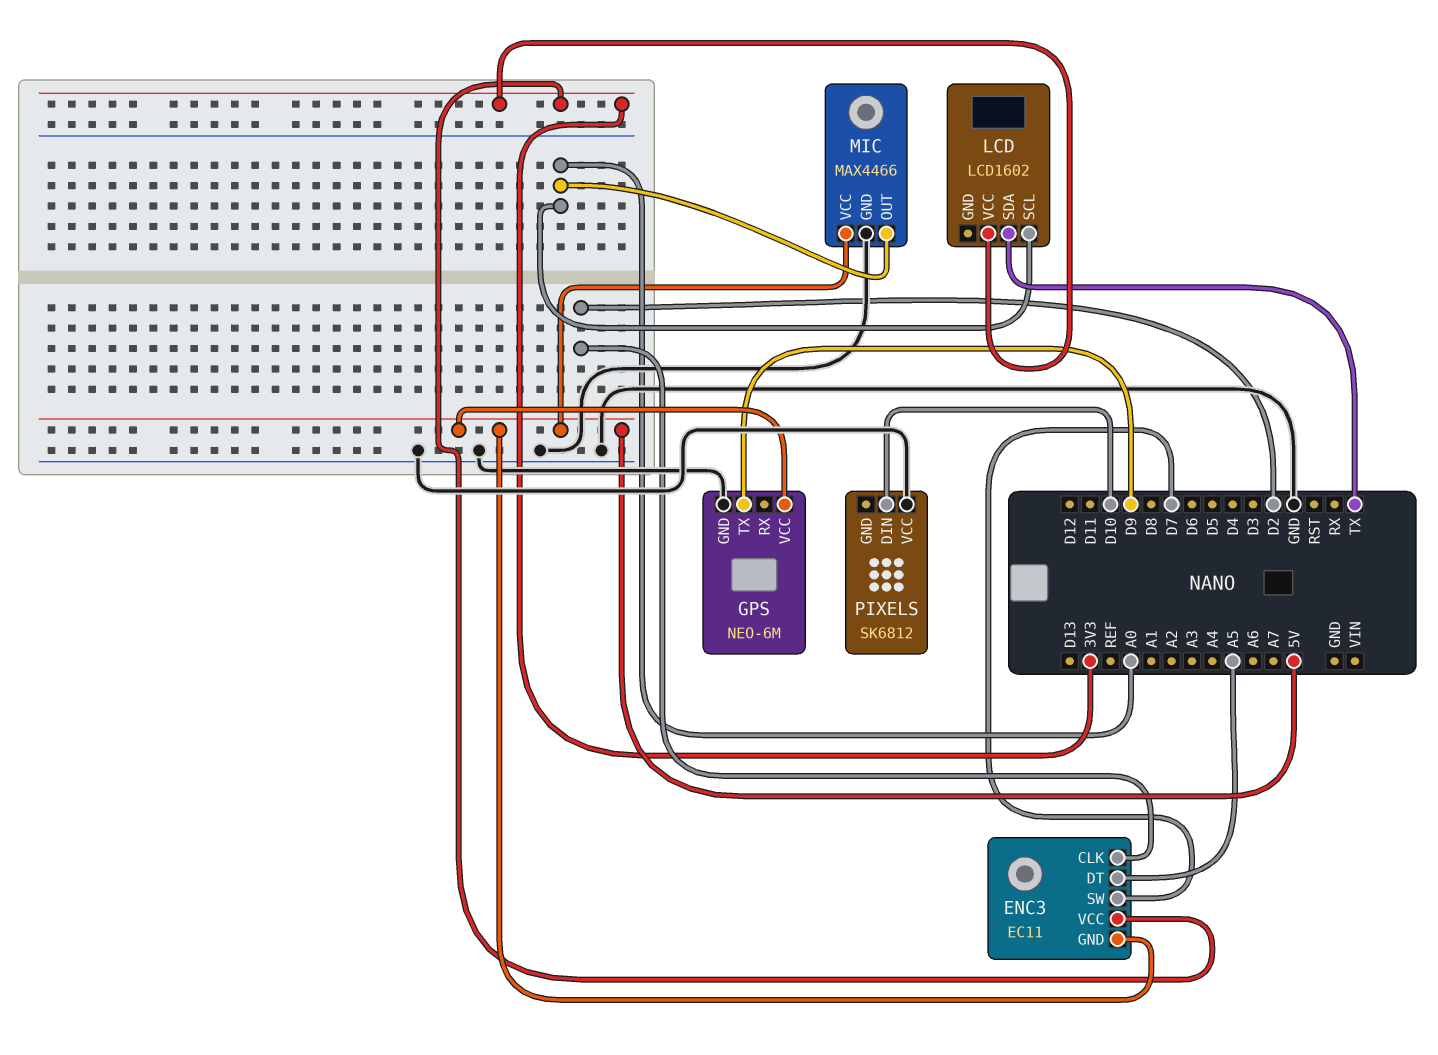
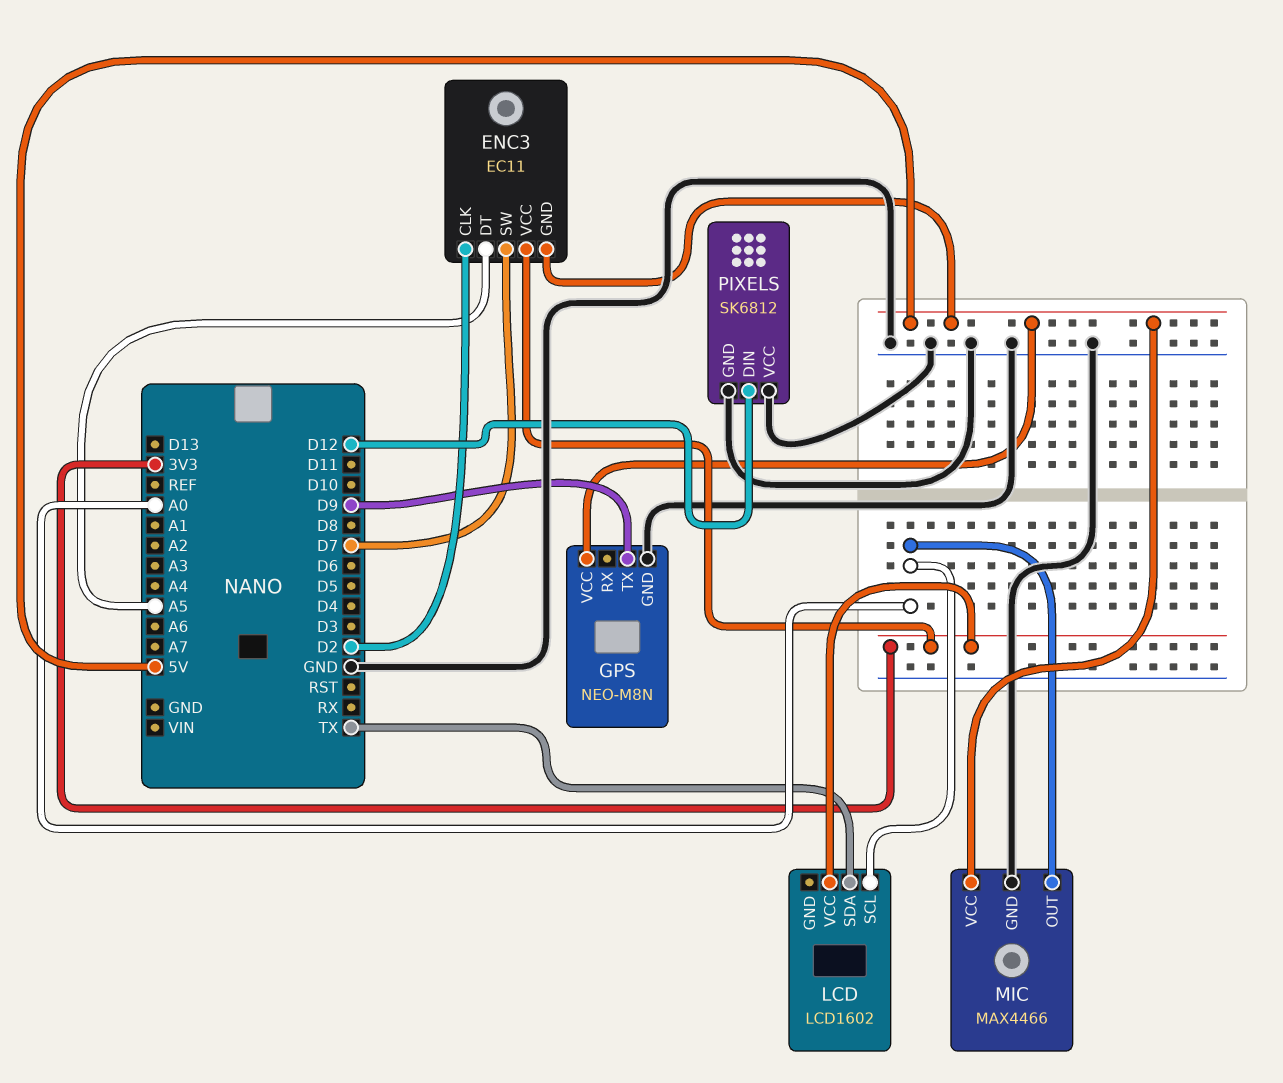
GPS: NEO-6M -> NEO-M8N
PIXELS pin DIN: D10 -> D12
PIXELS pin GND: none -> GND

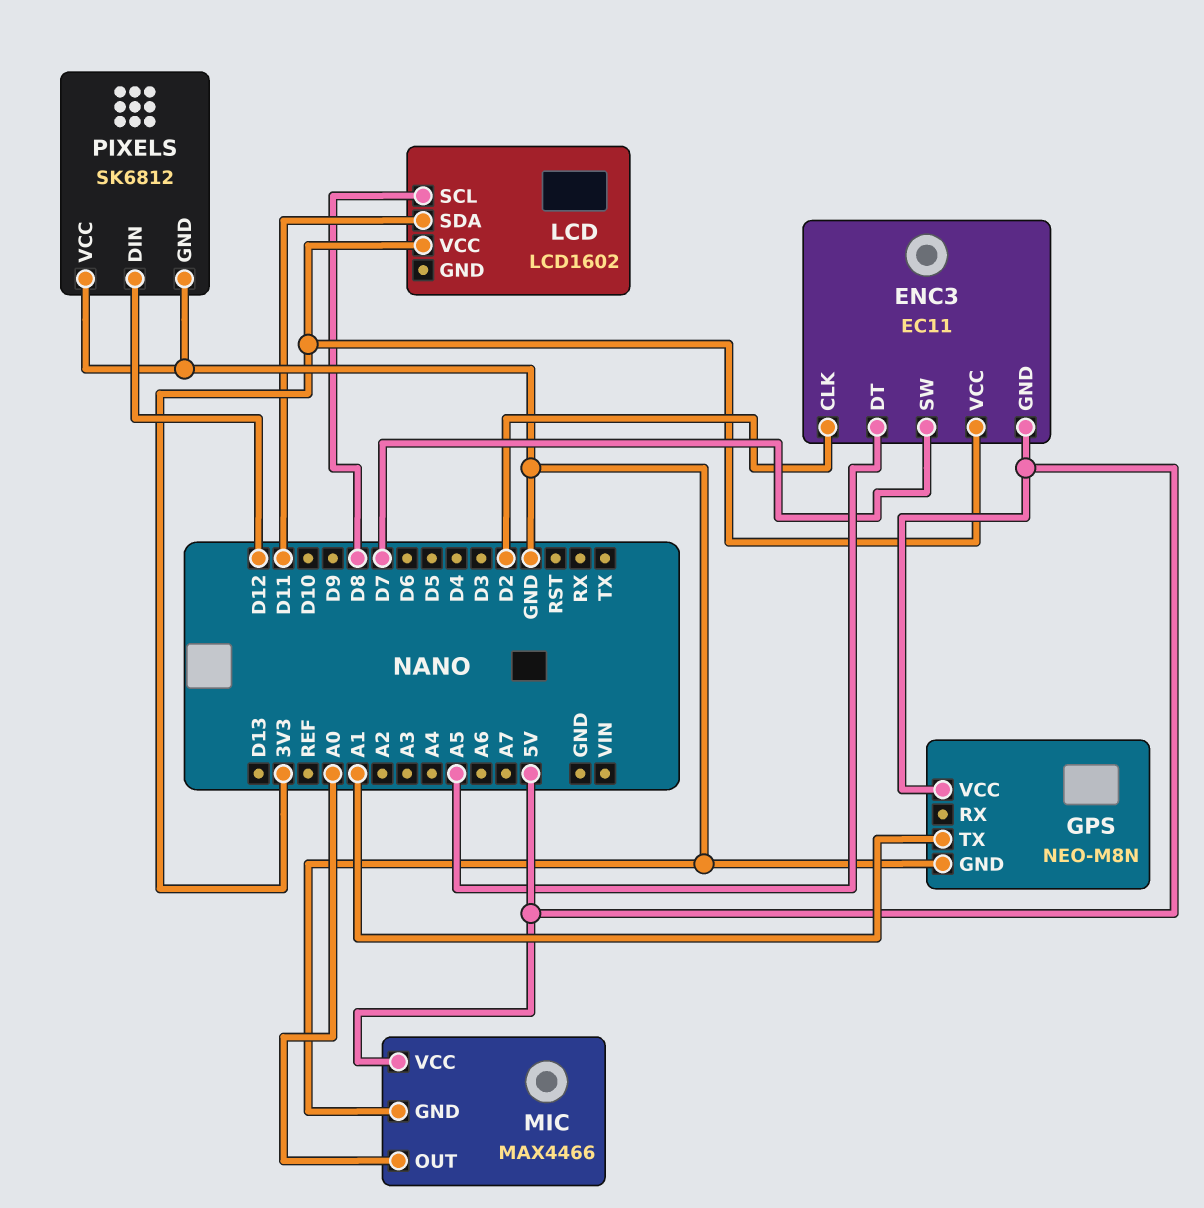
GPS pin TX: D9 -> A1
LCD pin SCL: A0 -> D8
LCD pin SDA: TX -> D11

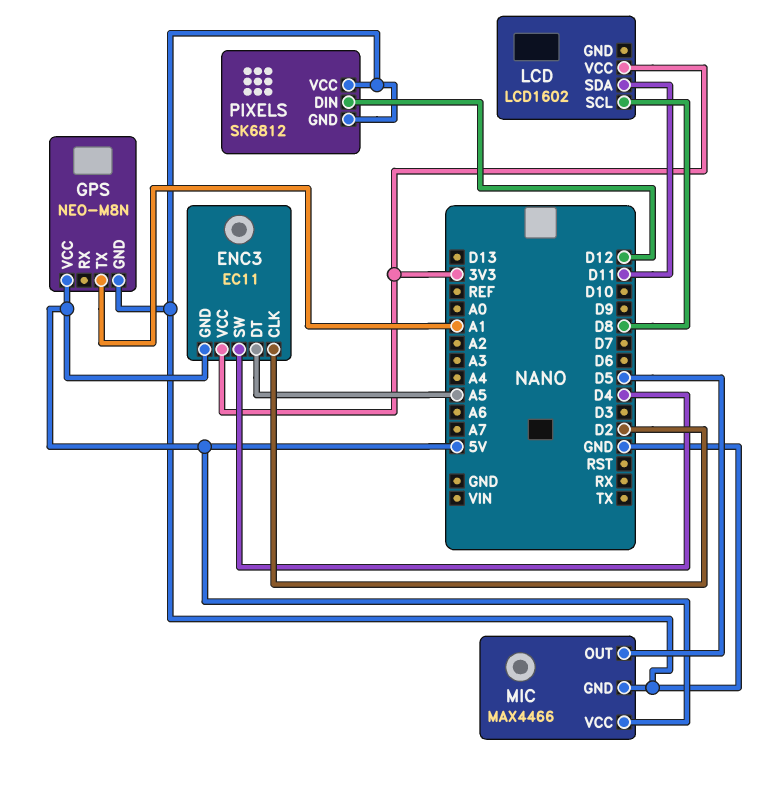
ENC3 pin SW: D7 -> D4
MIC pin OUT: A0 -> D5

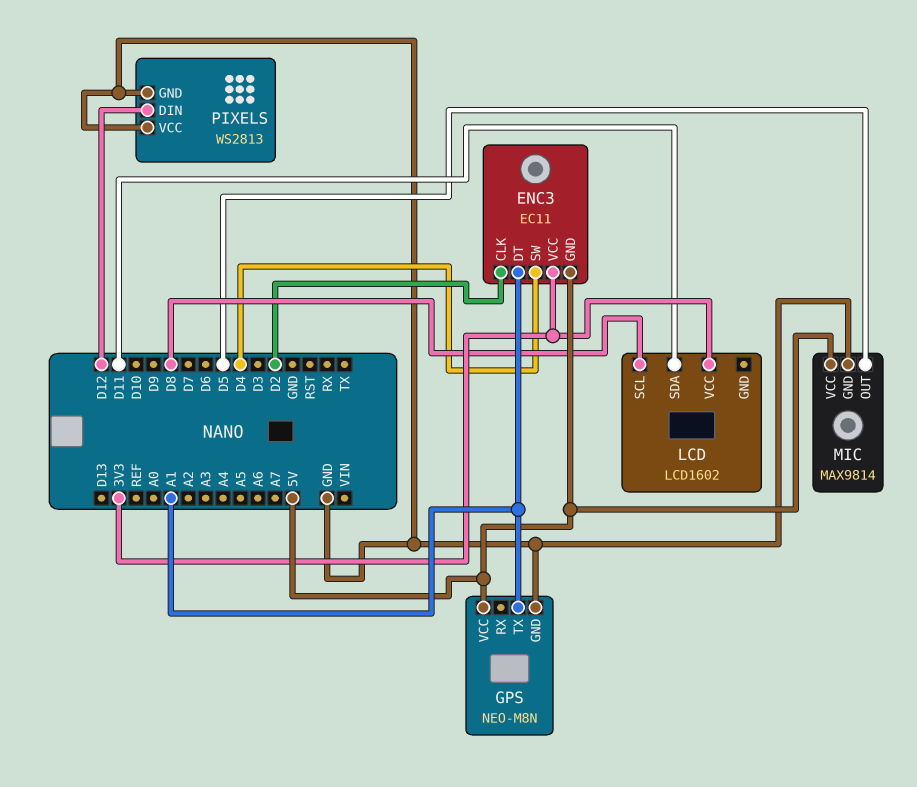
ENC3 pin DT: A5 -> A1
MIC: MAX4466 -> MAX9814
PIXELS: SK6812 -> WS2813

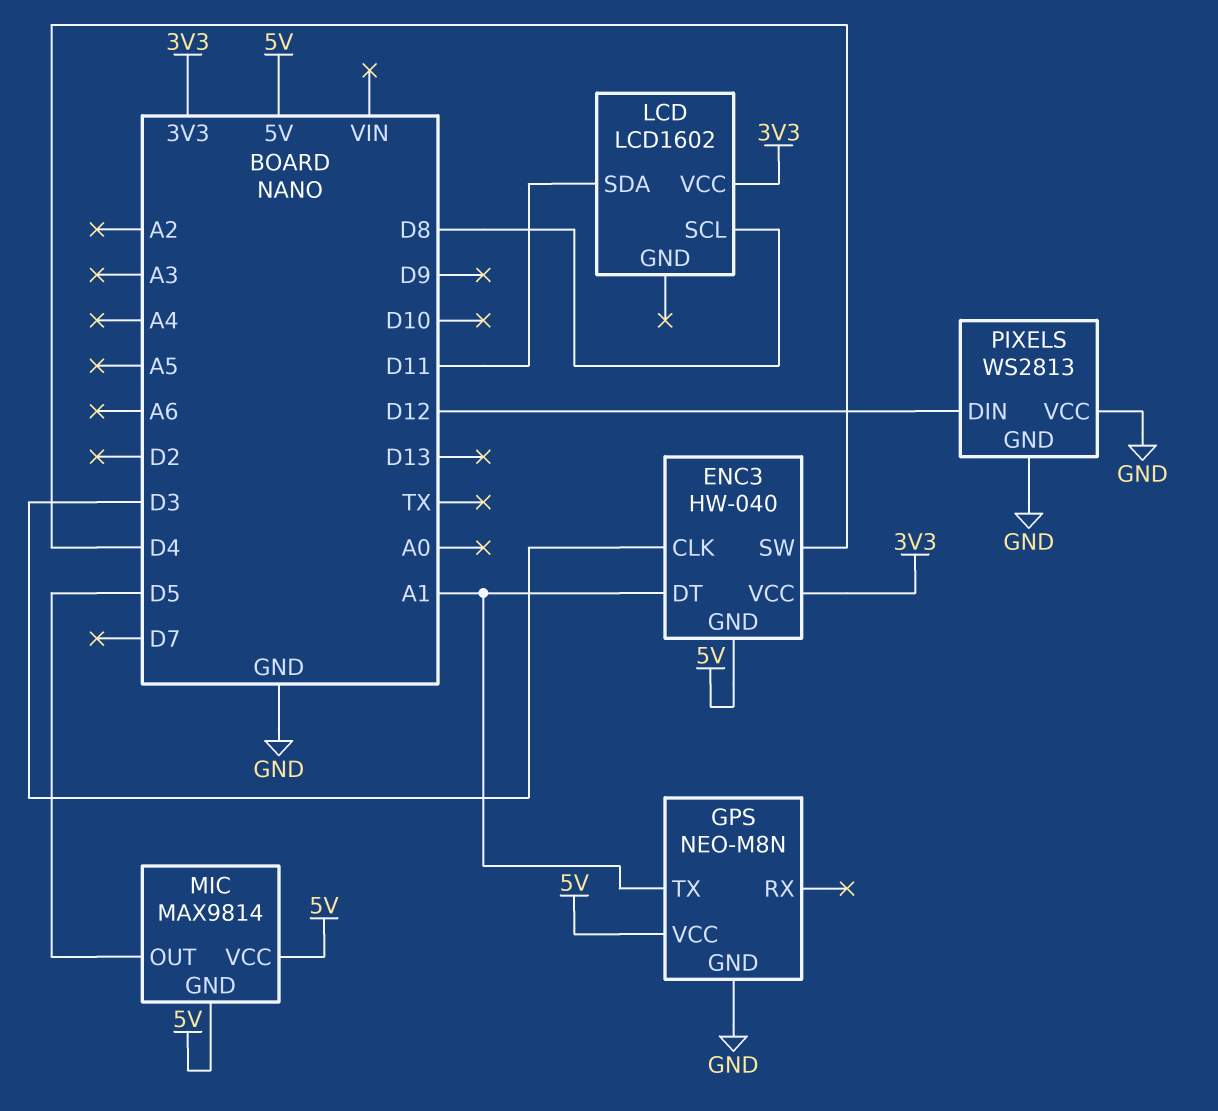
ENC3: EC11 -> HW-040
ENC3 pin CLK: D2 -> D3
MIC pin GND: GND -> 5V

